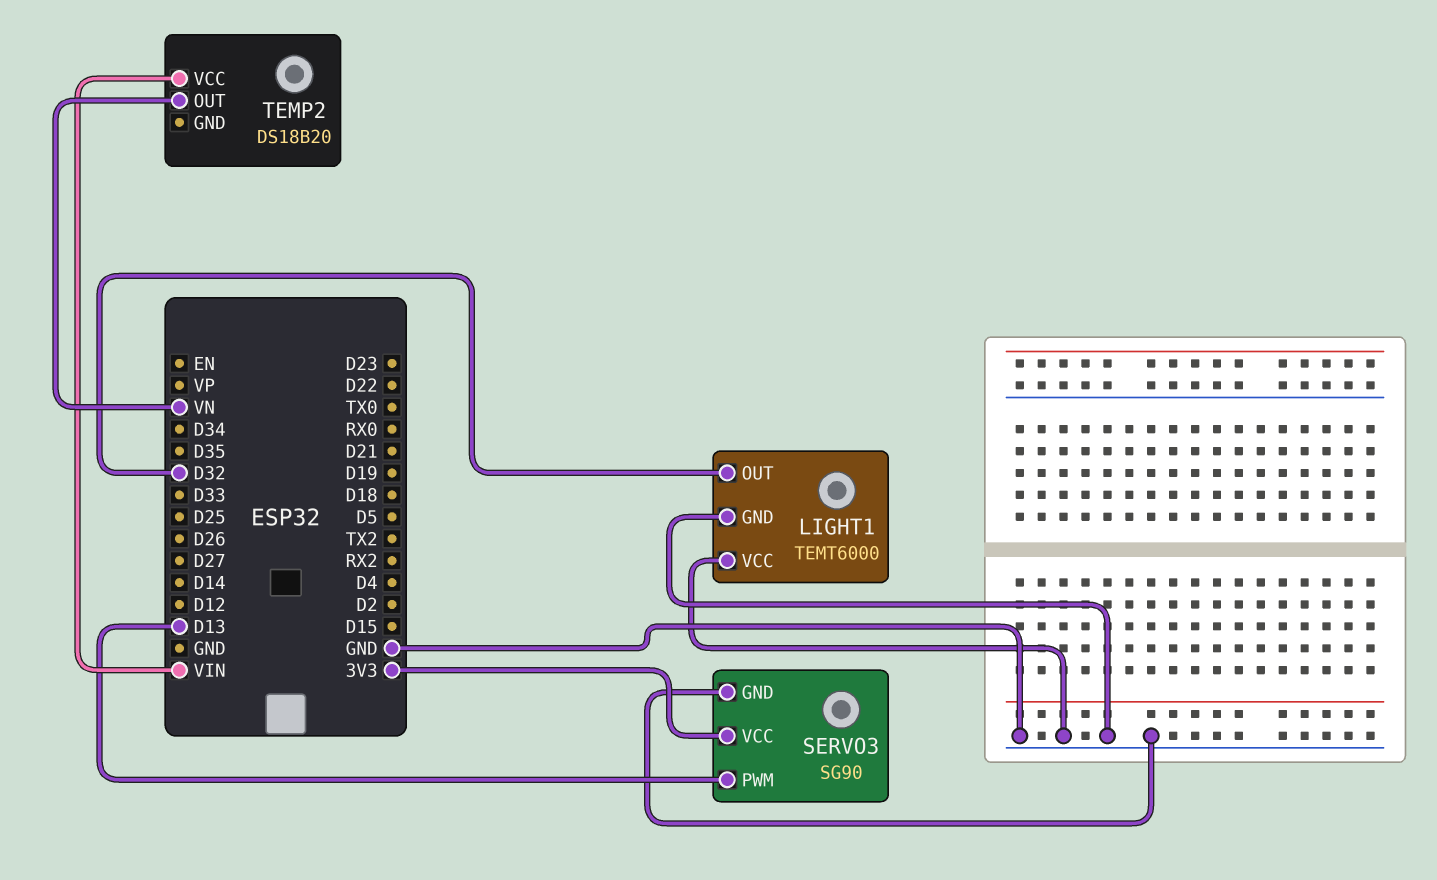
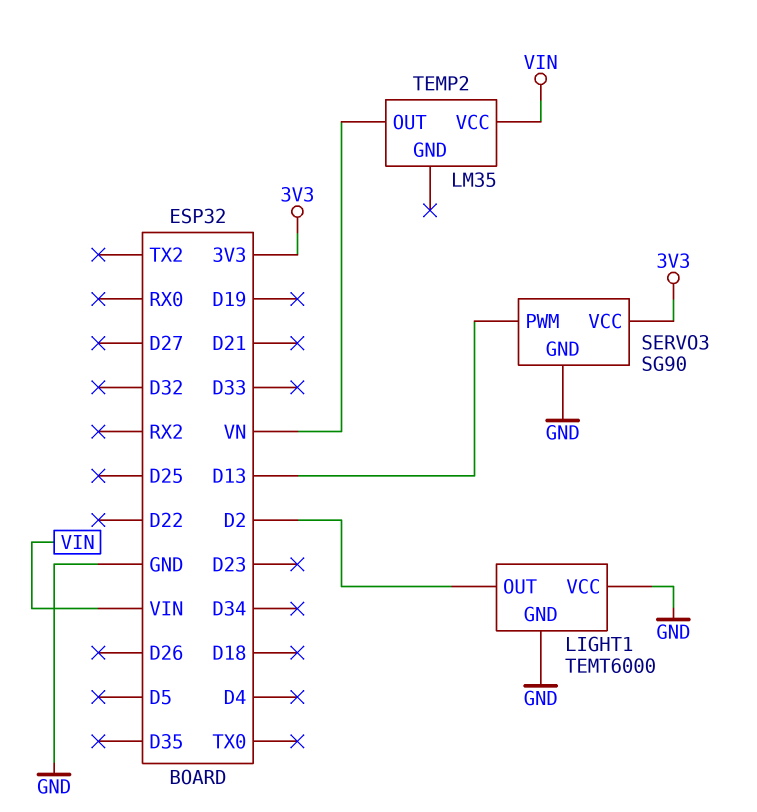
LIGHT1 pin OUT: D32 -> D2
TEMP2: DS18B20 -> LM35

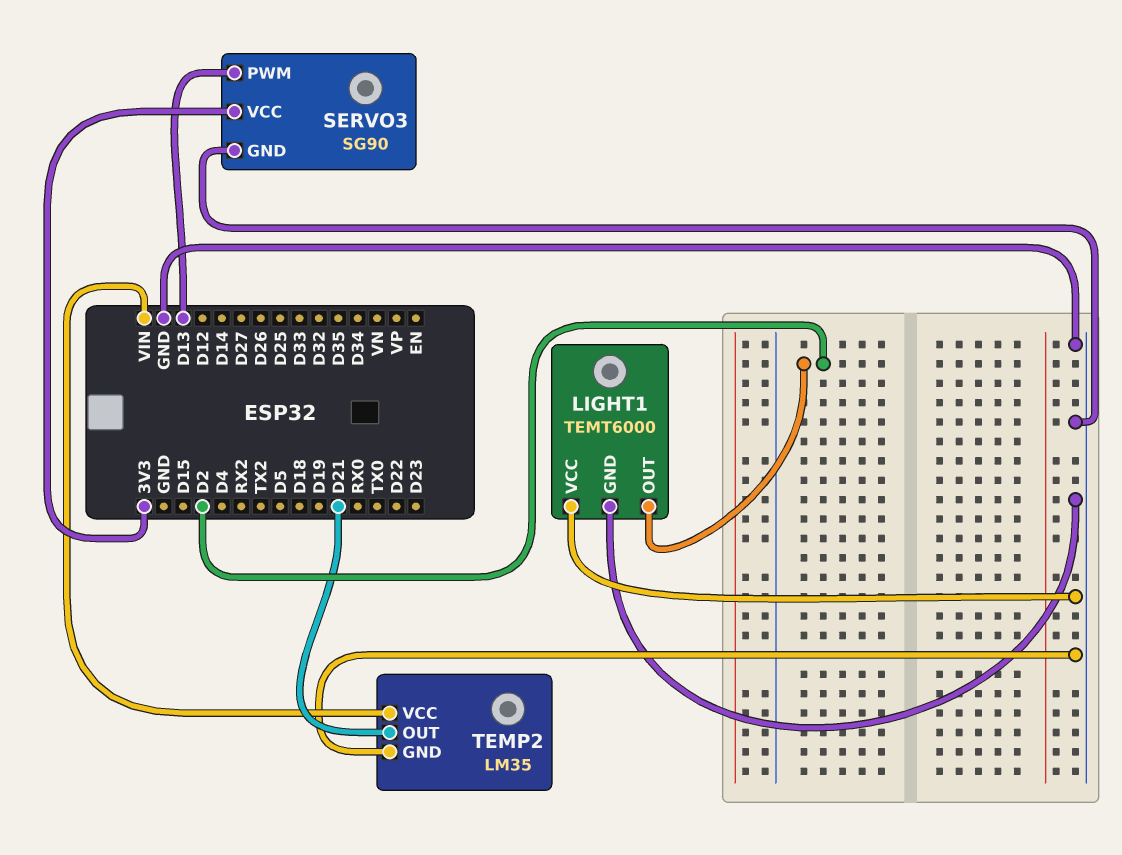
TEMP2 pin GND: none -> GND
TEMP2 pin OUT: VN -> D21

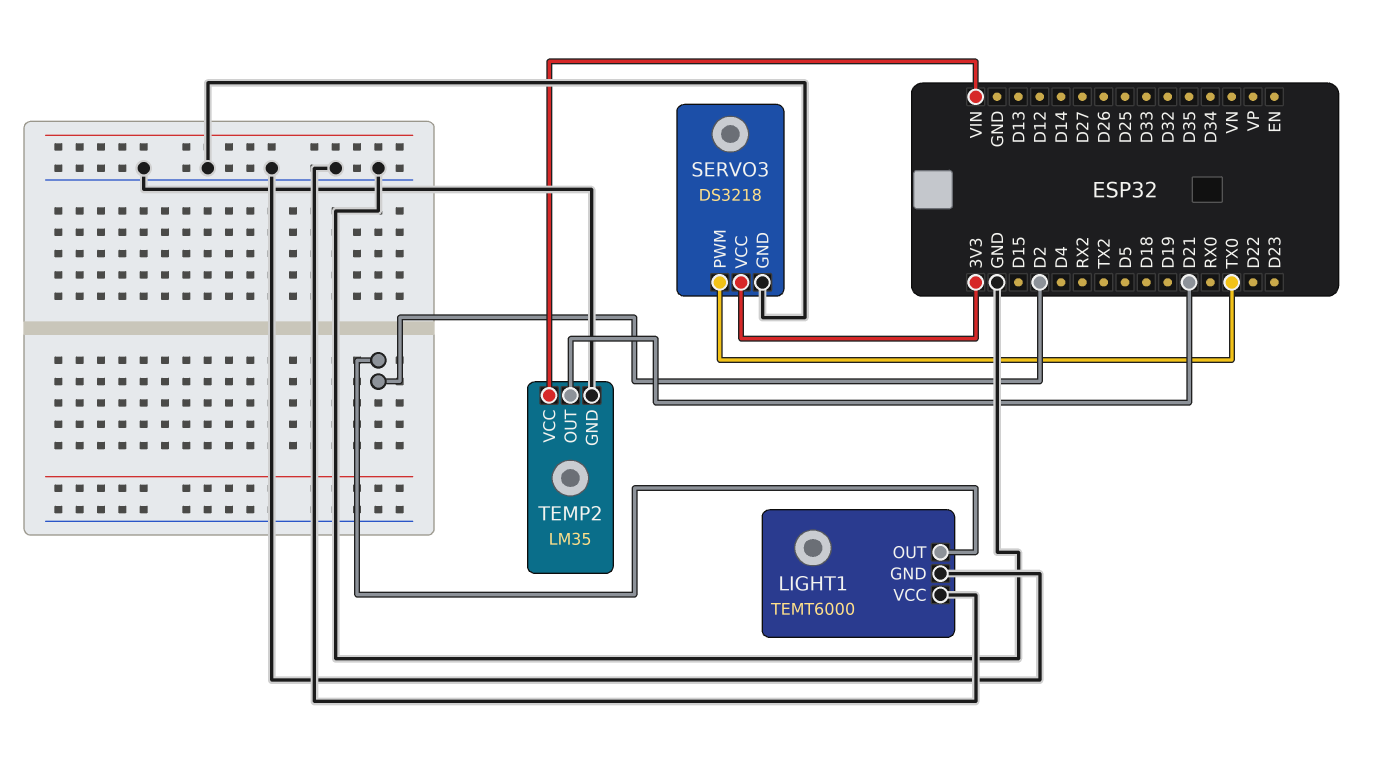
SERVO3: SG90 -> DS3218
SERVO3 pin PWM: D13 -> TX0

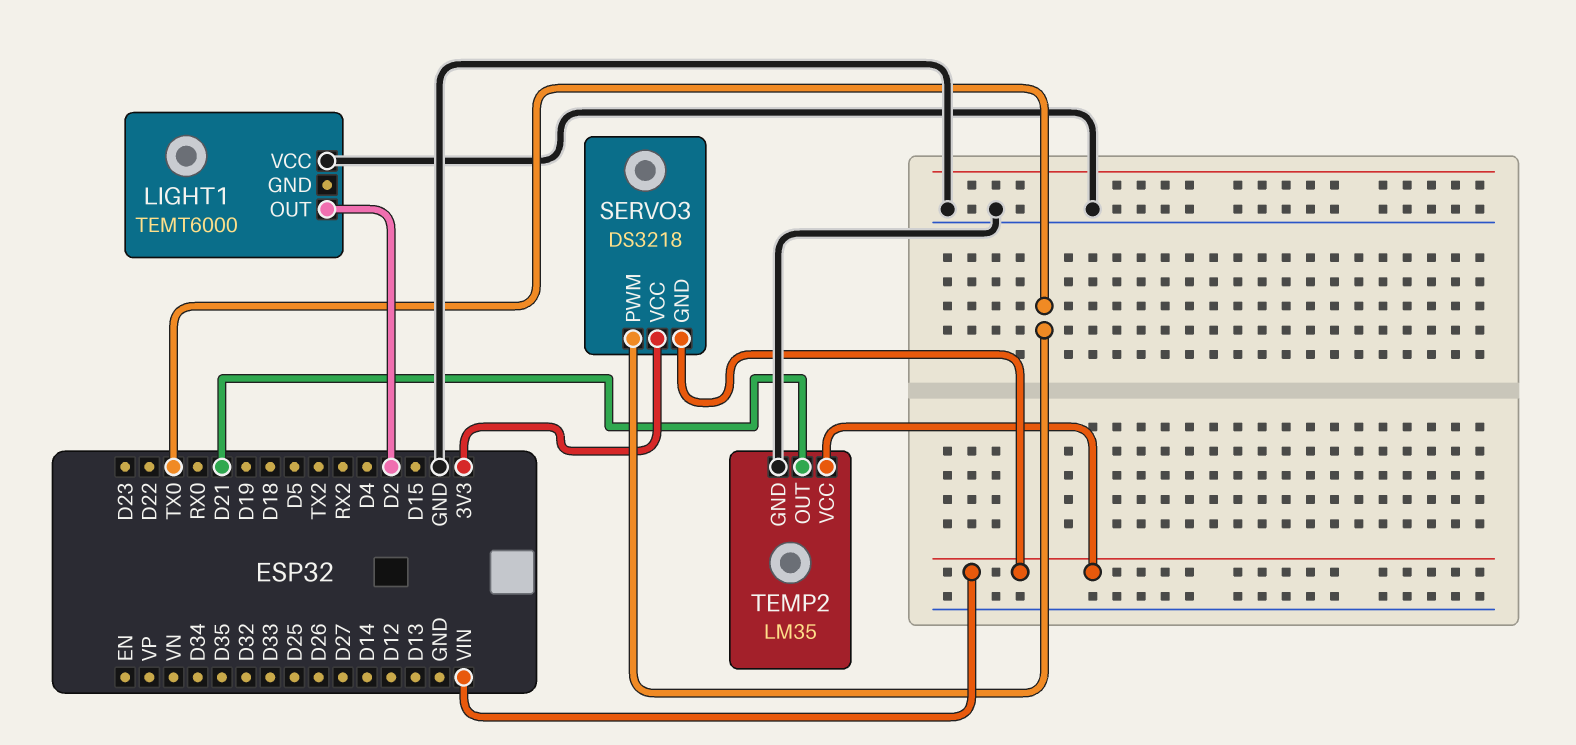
LIGHT1 pin GND: GND -> none
SERVO3 pin GND: GND -> VIN

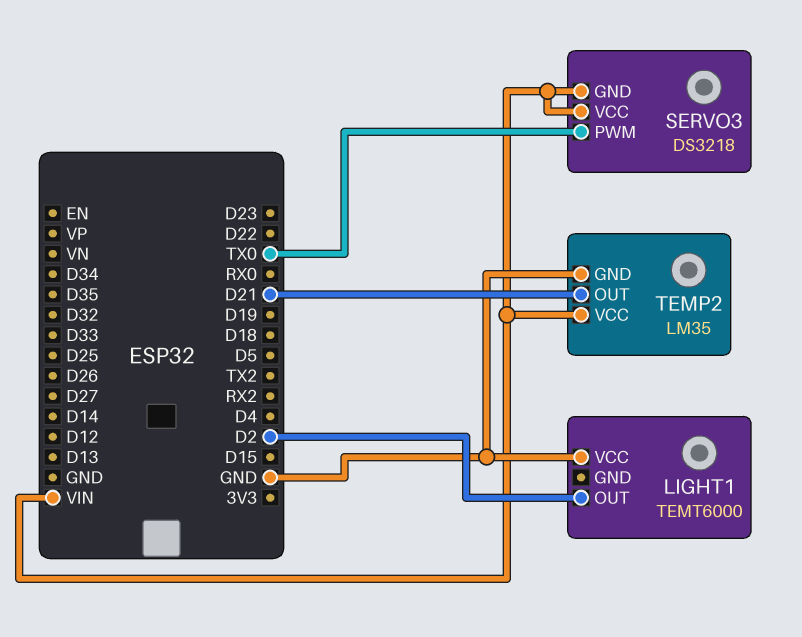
SERVO3 pin VCC: 3V3 -> VIN

